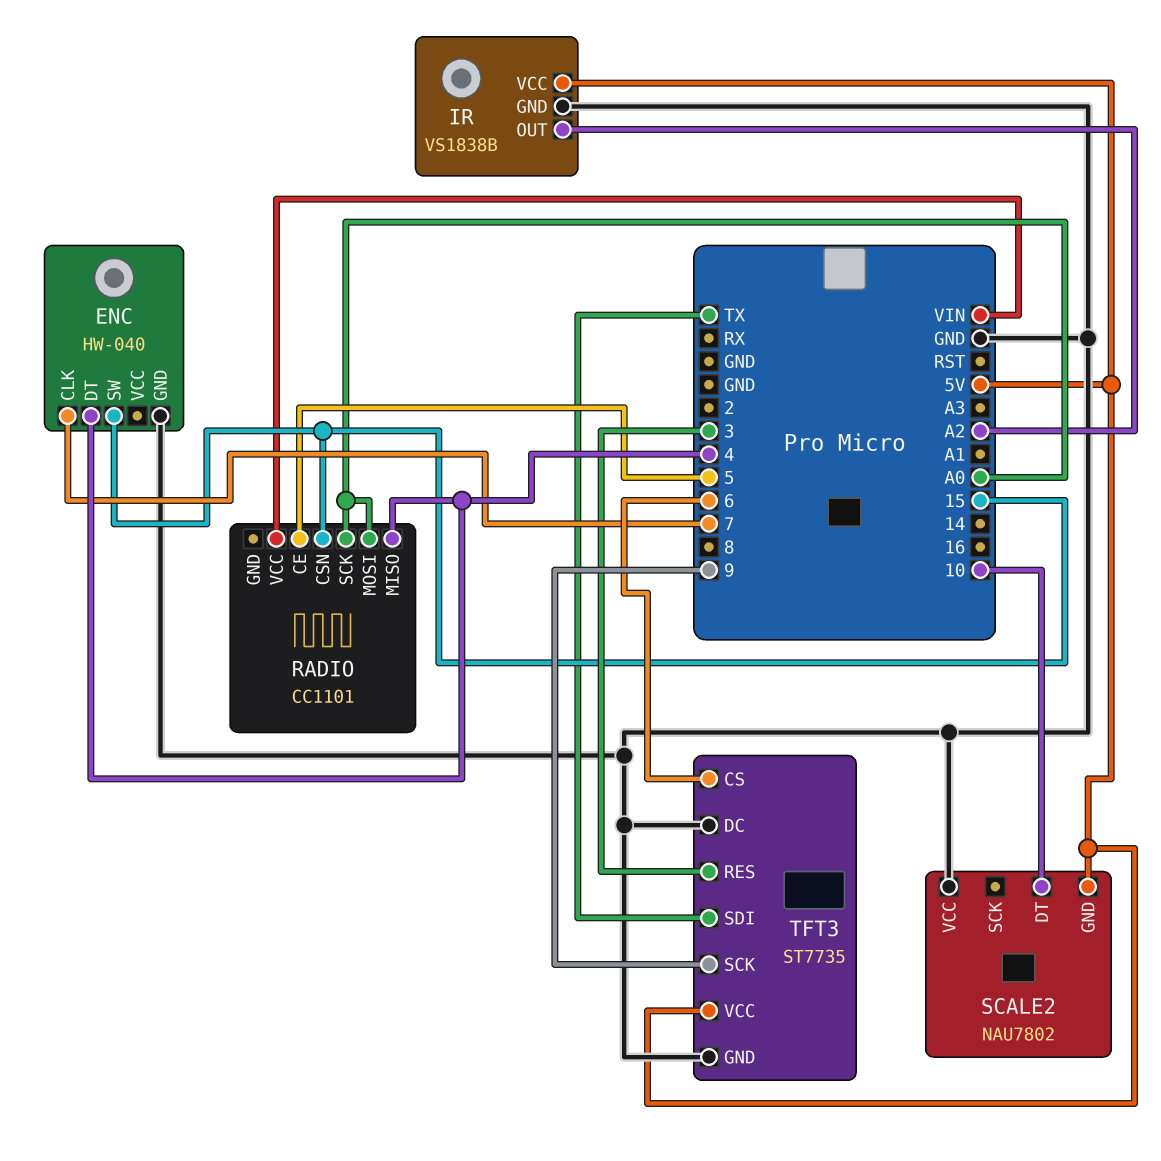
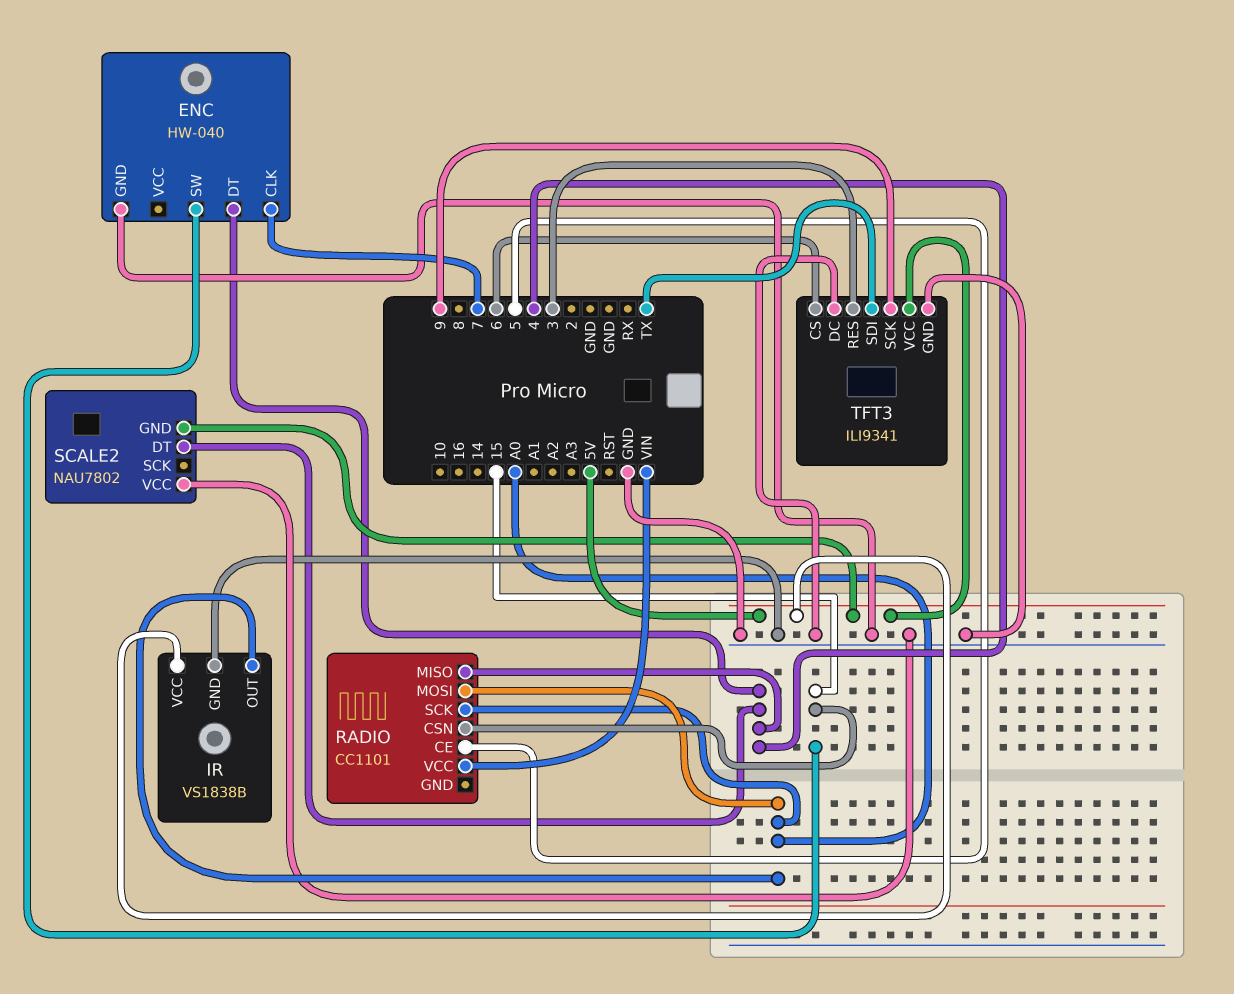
IR pin OUT: A2 -> A0
SCALE2 pin DT: 10 -> 4
TFT3: ST7735 -> ILI9341

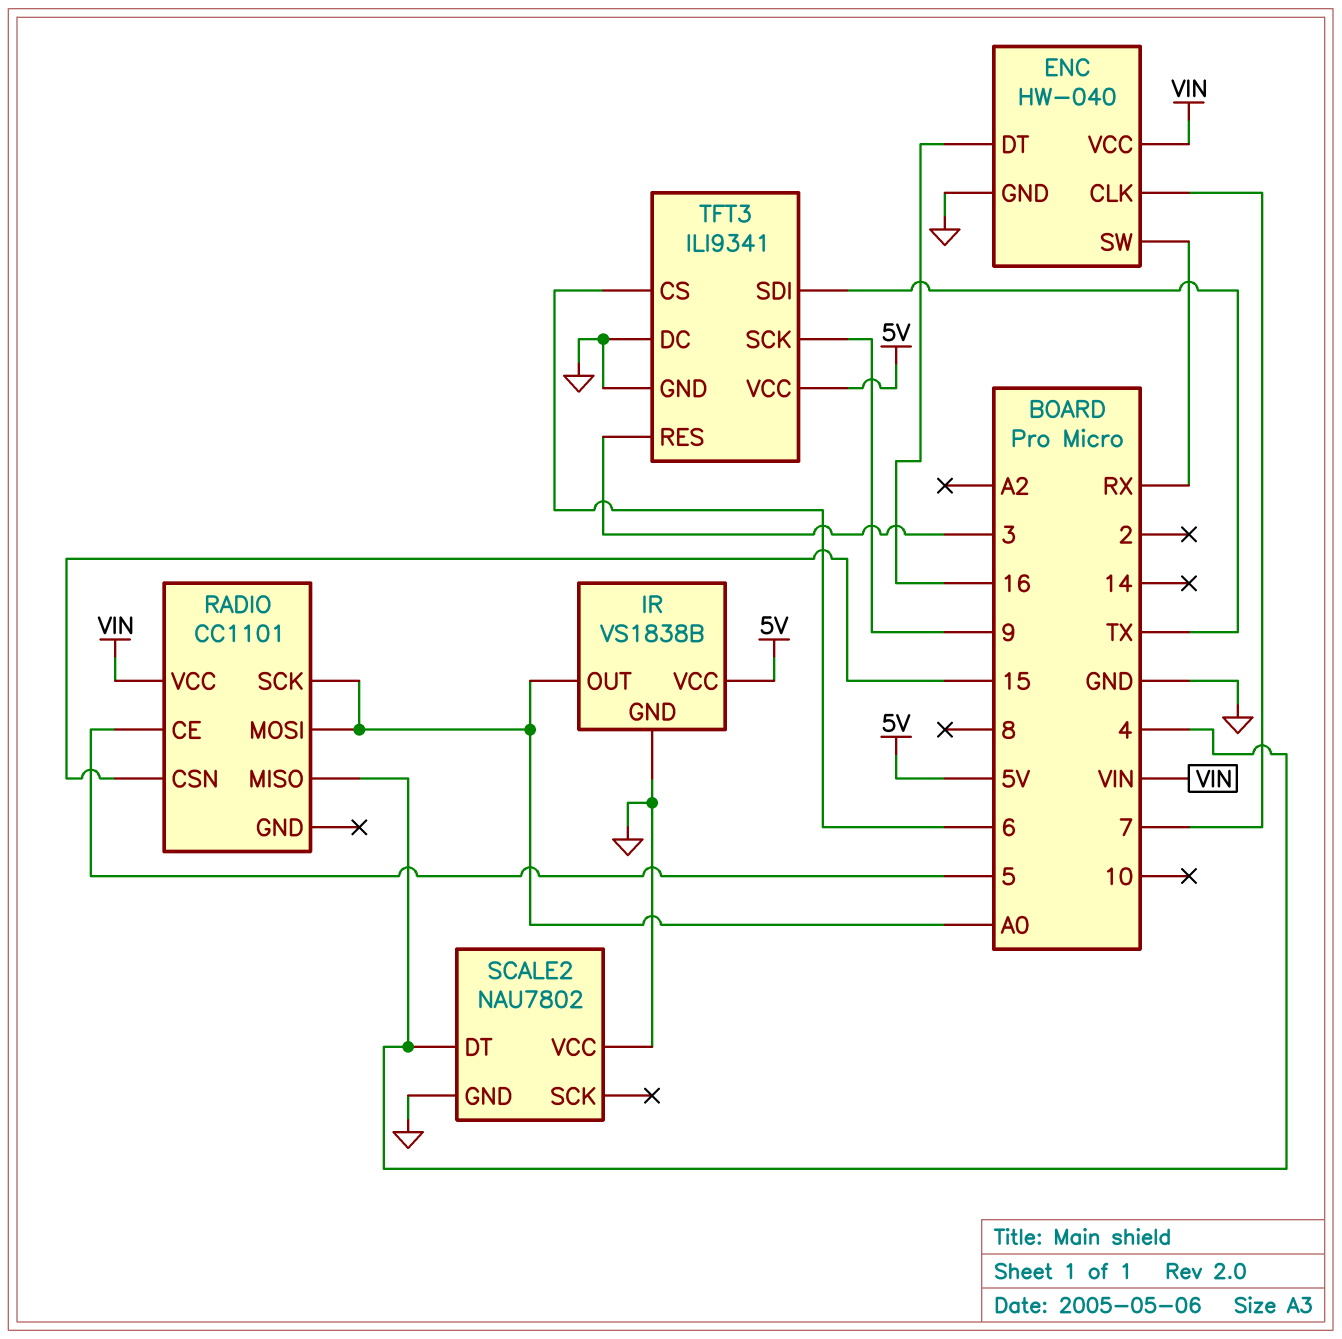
ENC pin DT: 4 -> 16
ENC pin SW: 15 -> RX
ENC pin VCC: none -> VIN
SCALE2 pin GND: 5V -> GND

